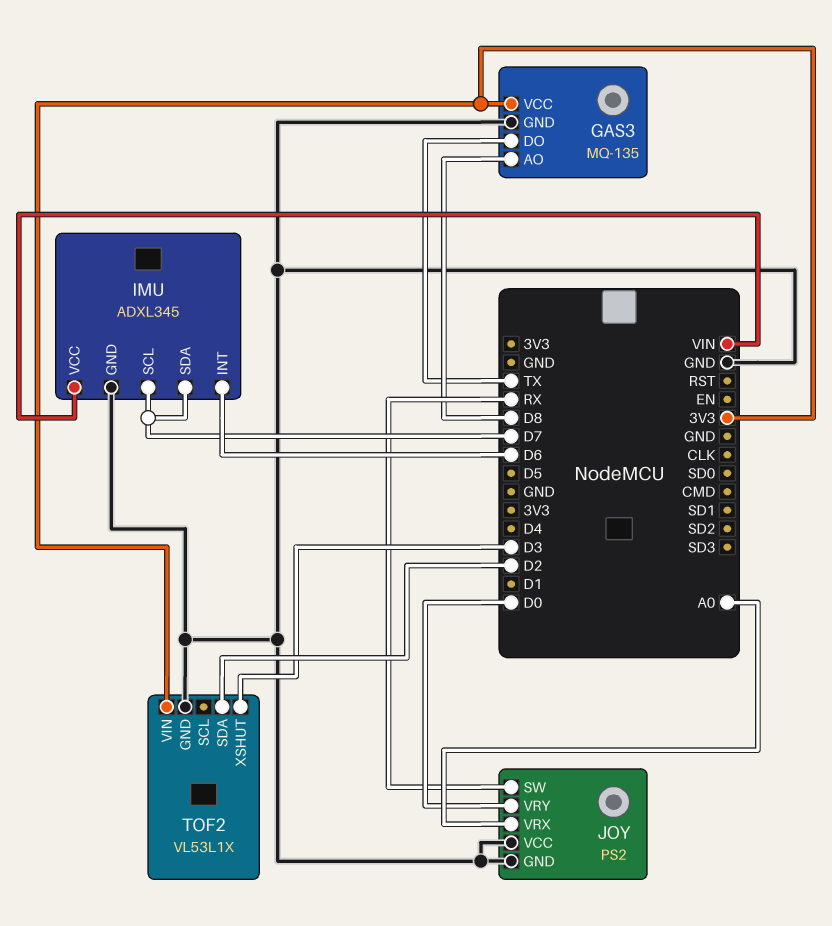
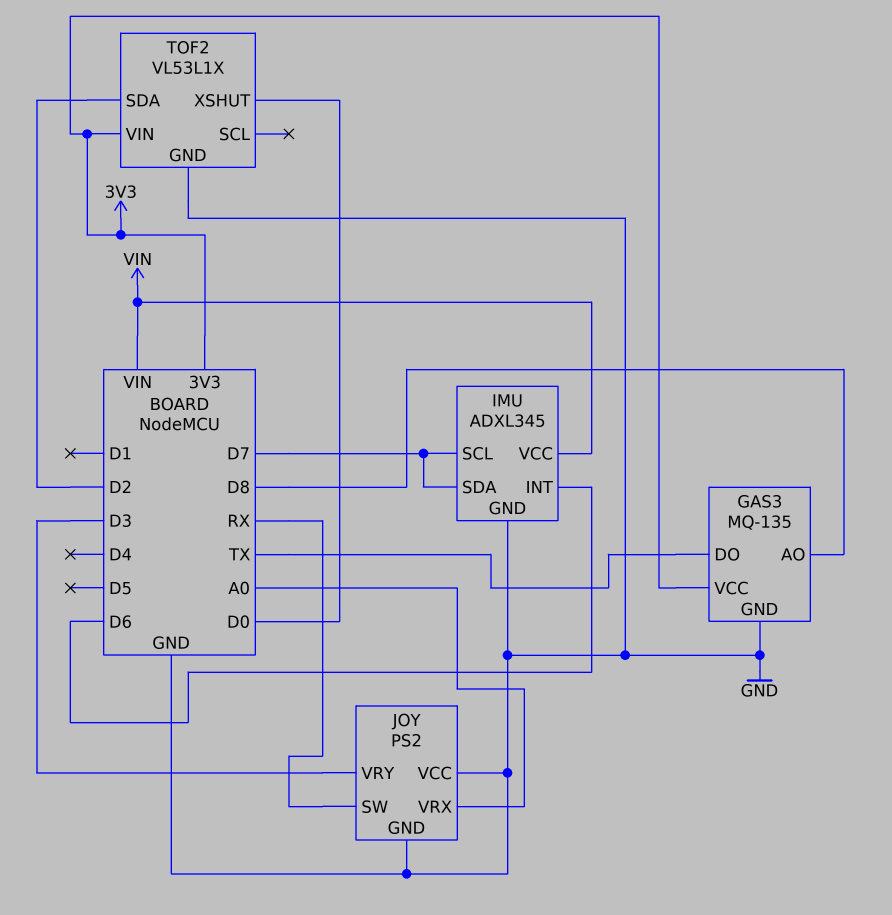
JOY pin VRY: D0 -> D3
TOF2 pin XSHUT: D3 -> D0

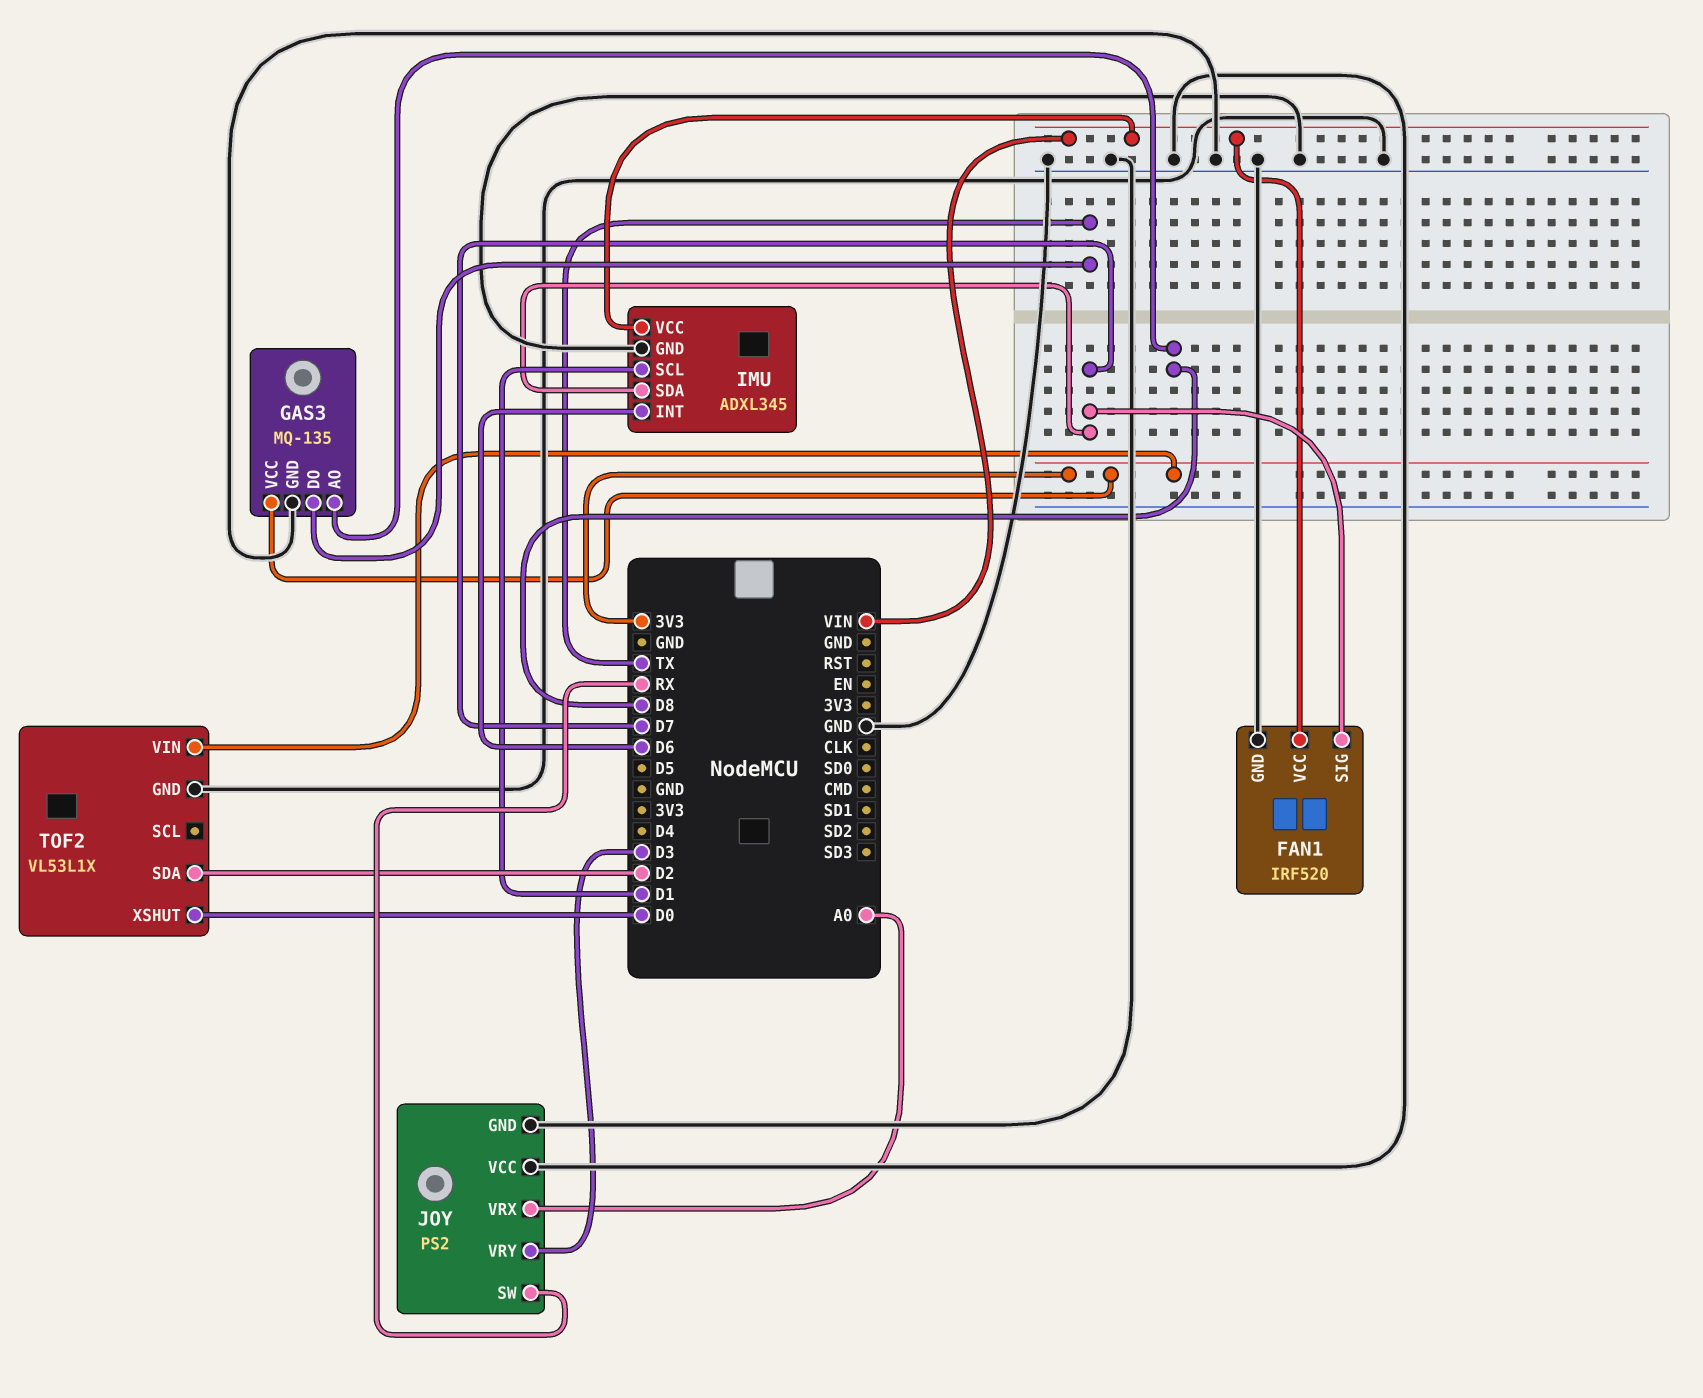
FAN1: none -> IRF520
FAN1 pin GND: none -> GND
FAN1 pin SIG: none -> D7
FAN1 pin VCC: none -> VIN
IMU pin SCL: D7 -> D1

